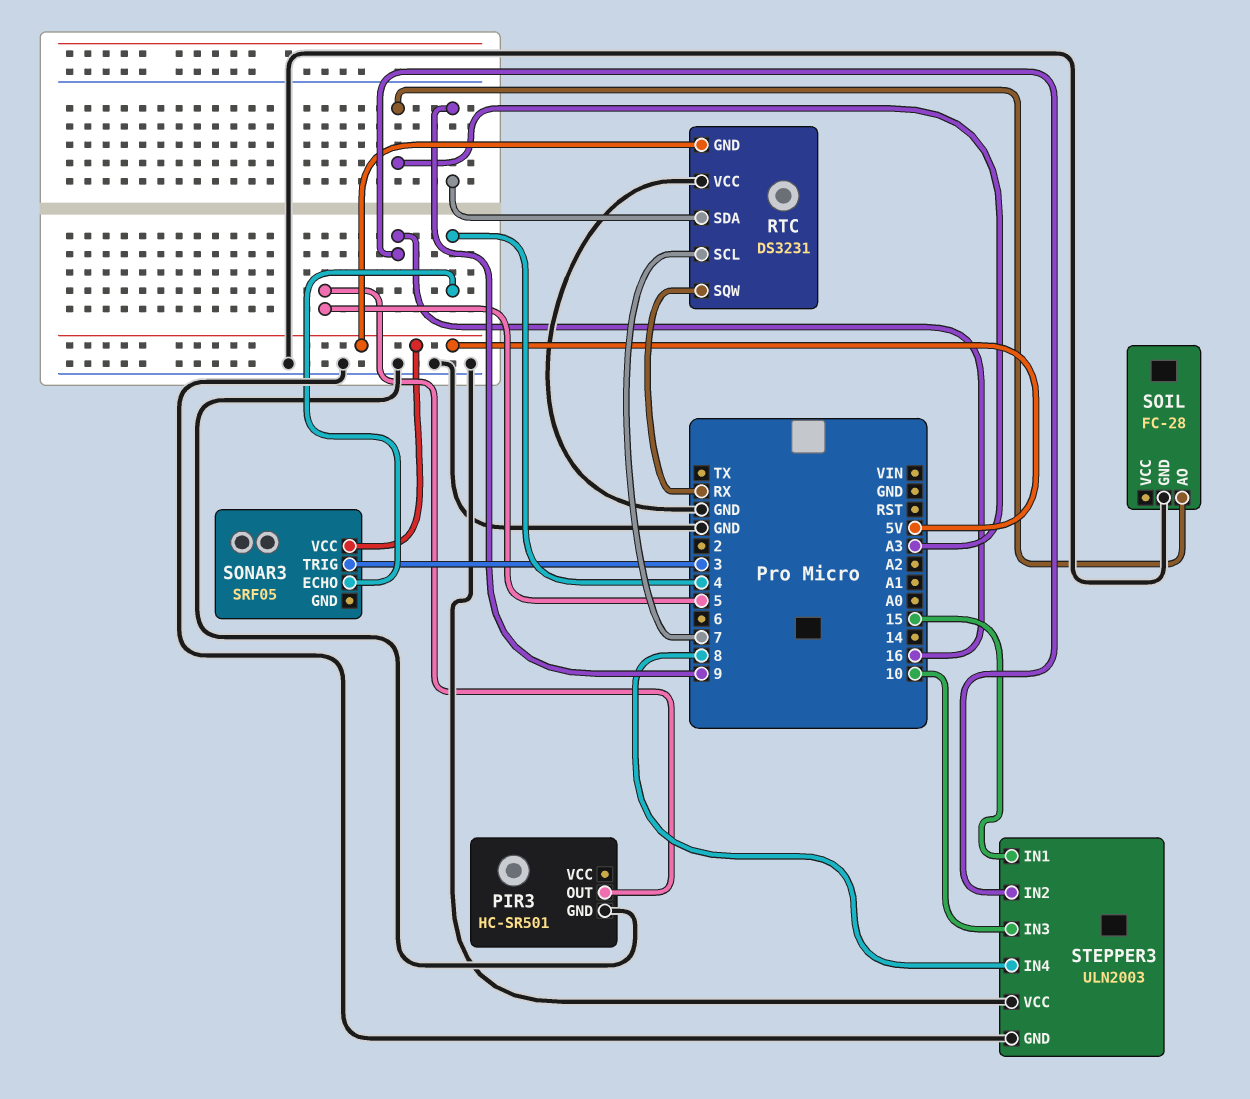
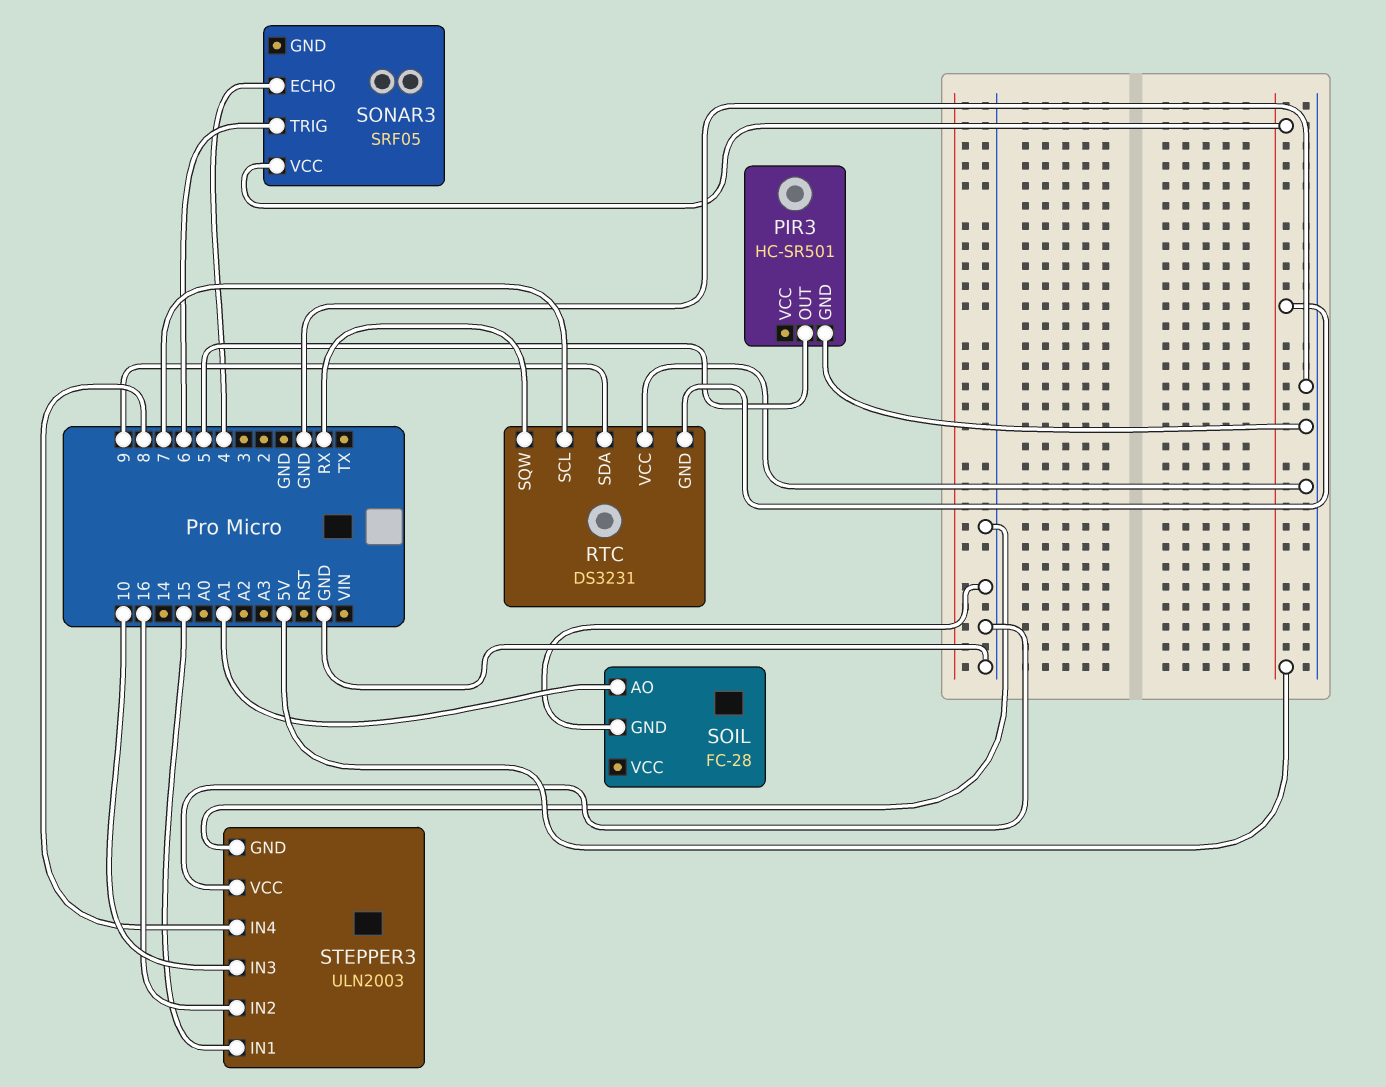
SOIL pin AO: A3 -> A1
SONAR3 pin TRIG: 3 -> 6

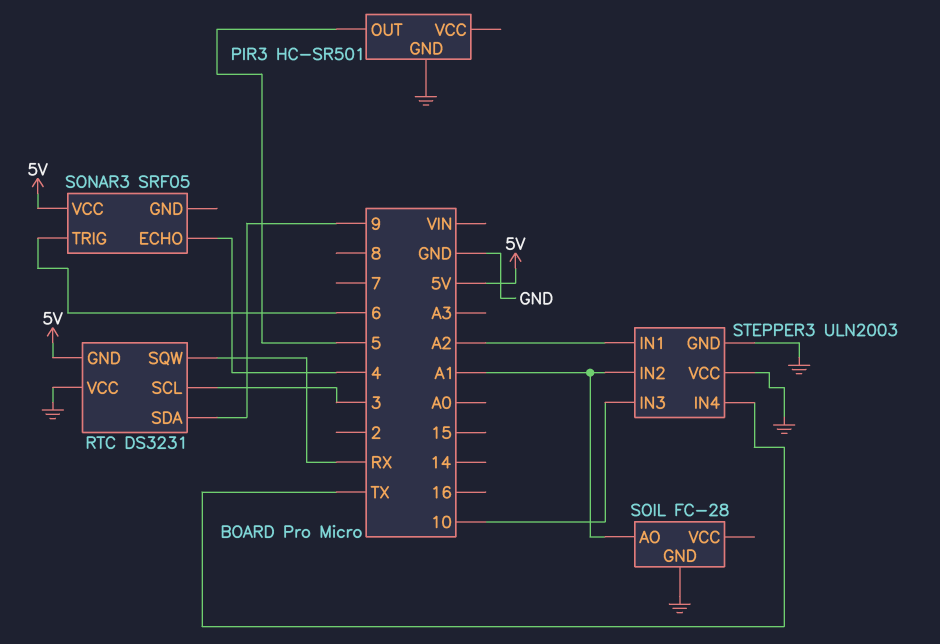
RTC pin SCL: 7 -> 3
STEPPER3 pin IN1: 15 -> A2
STEPPER3 pin IN2: 16 -> A1
STEPPER3 pin IN4: 8 -> TX

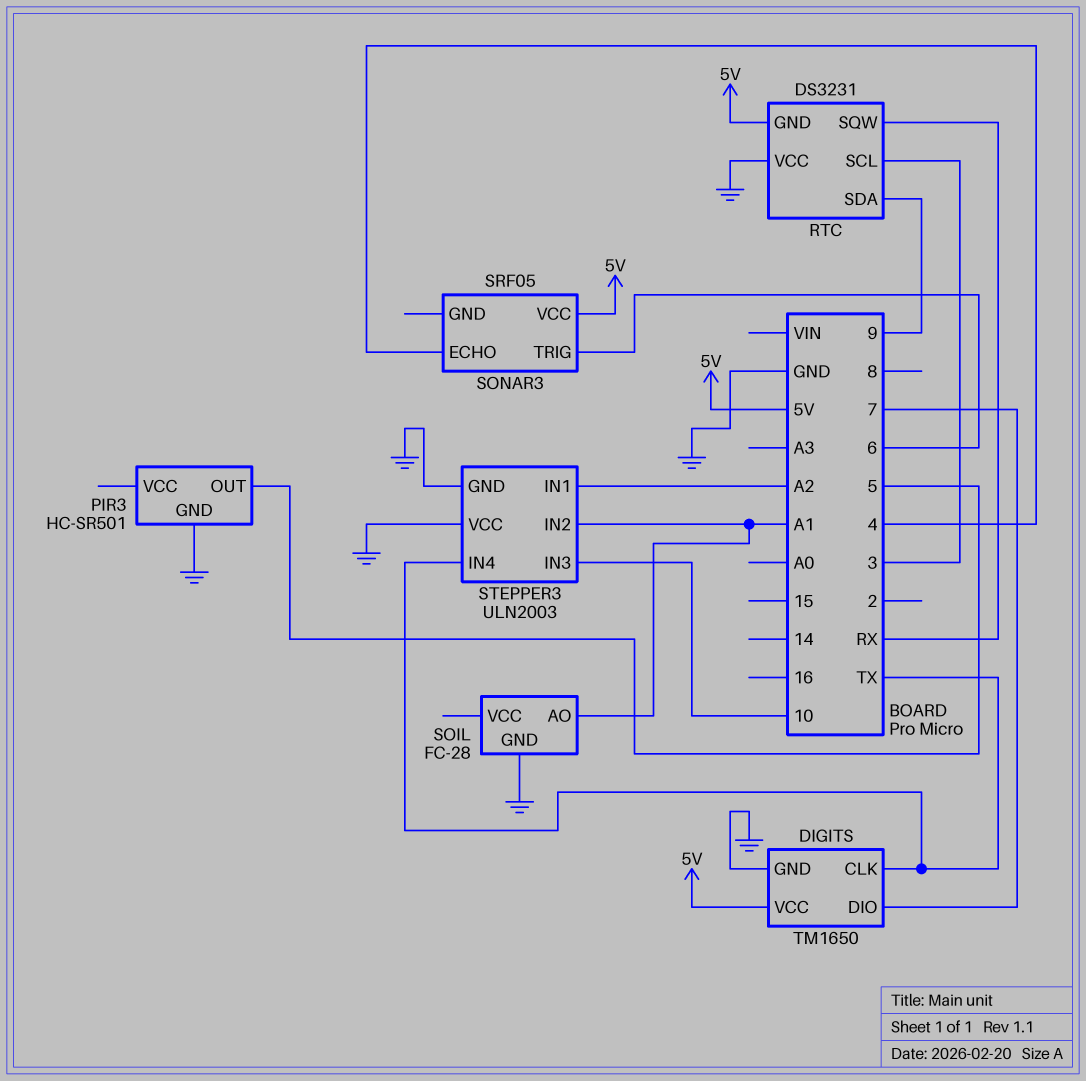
DIGITS: none -> TM1650
DIGITS pin CLK: none -> TX
DIGITS pin DIO: none -> 7
DIGITS pin GND: none -> GND
DIGITS pin VCC: none -> 5V

